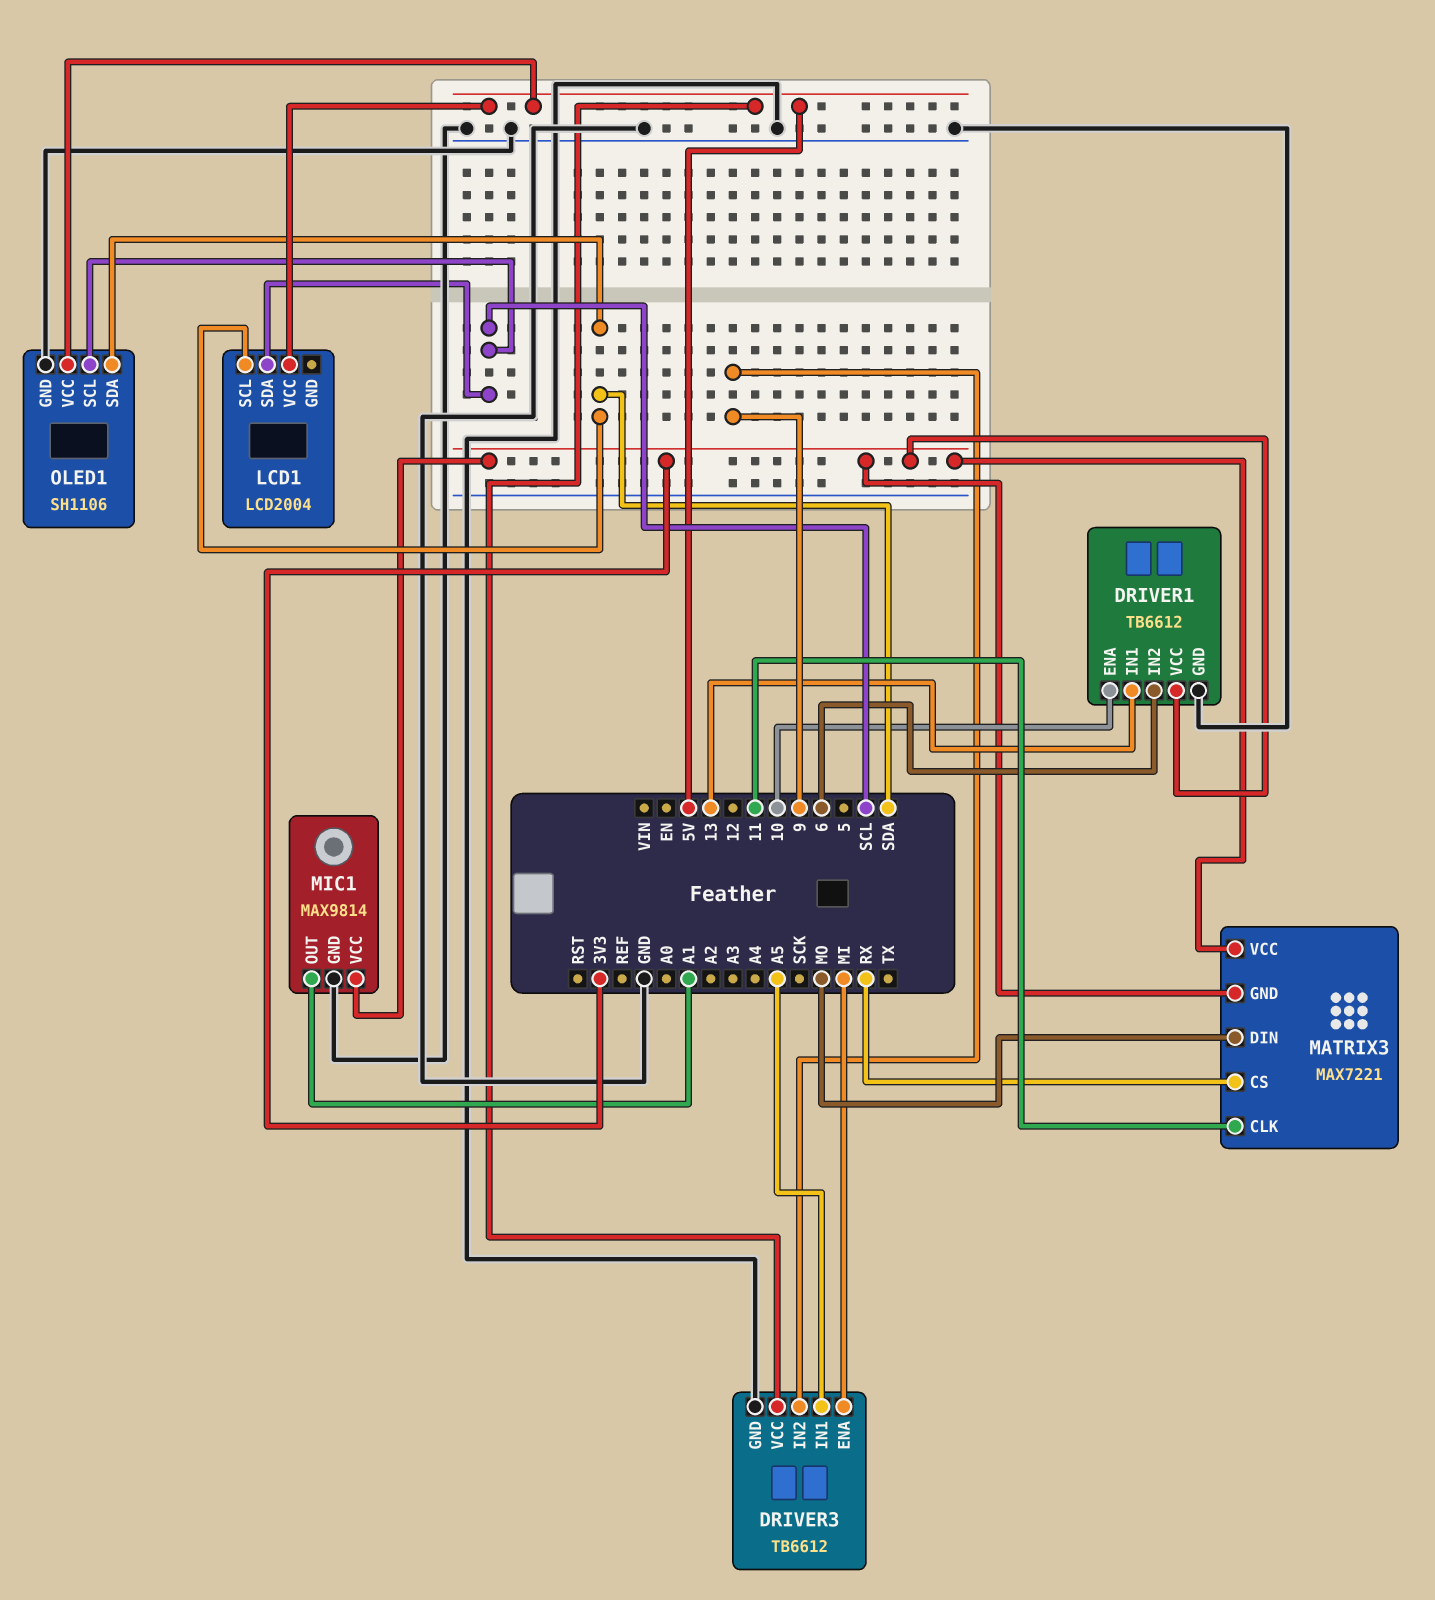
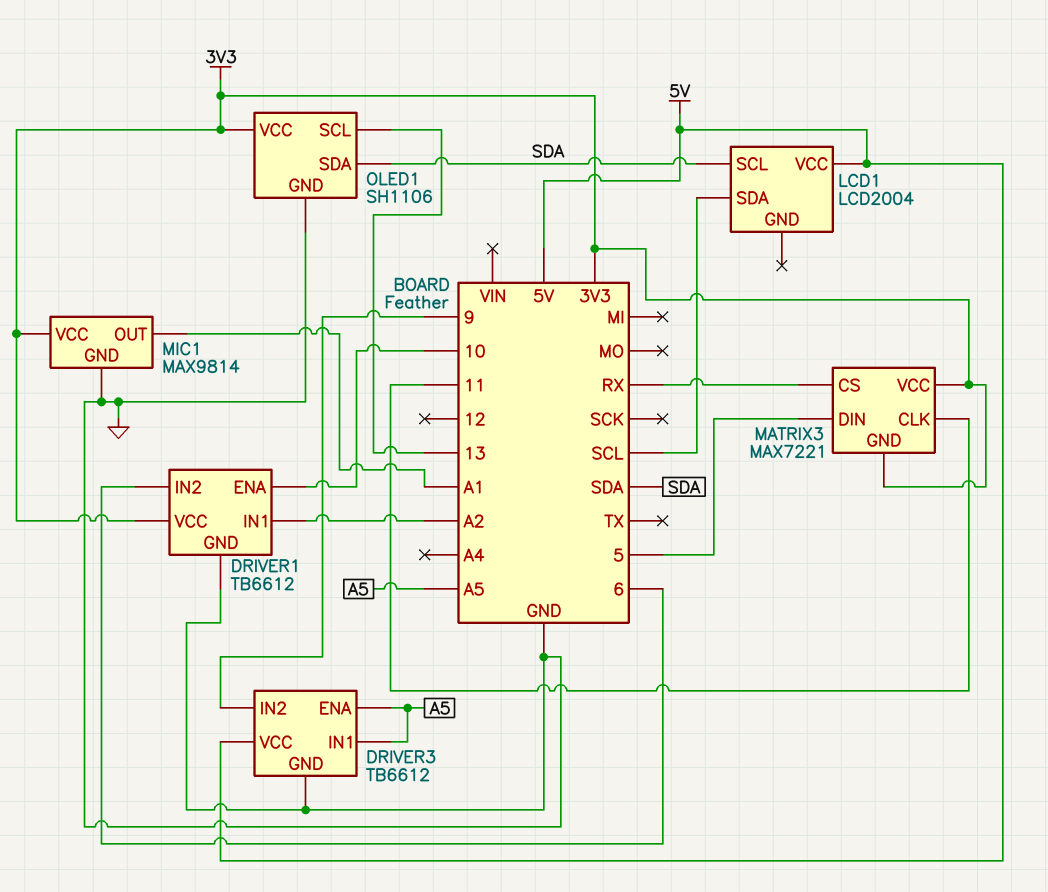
DRIVER1 pin IN1: 13 -> A2
DRIVER3 pin ENA: MI -> A5
MATRIX3 pin DIN: MO -> 5
OLED1 pin SCL: SCL -> 13
OLED1 pin VCC: 5V -> 3V3

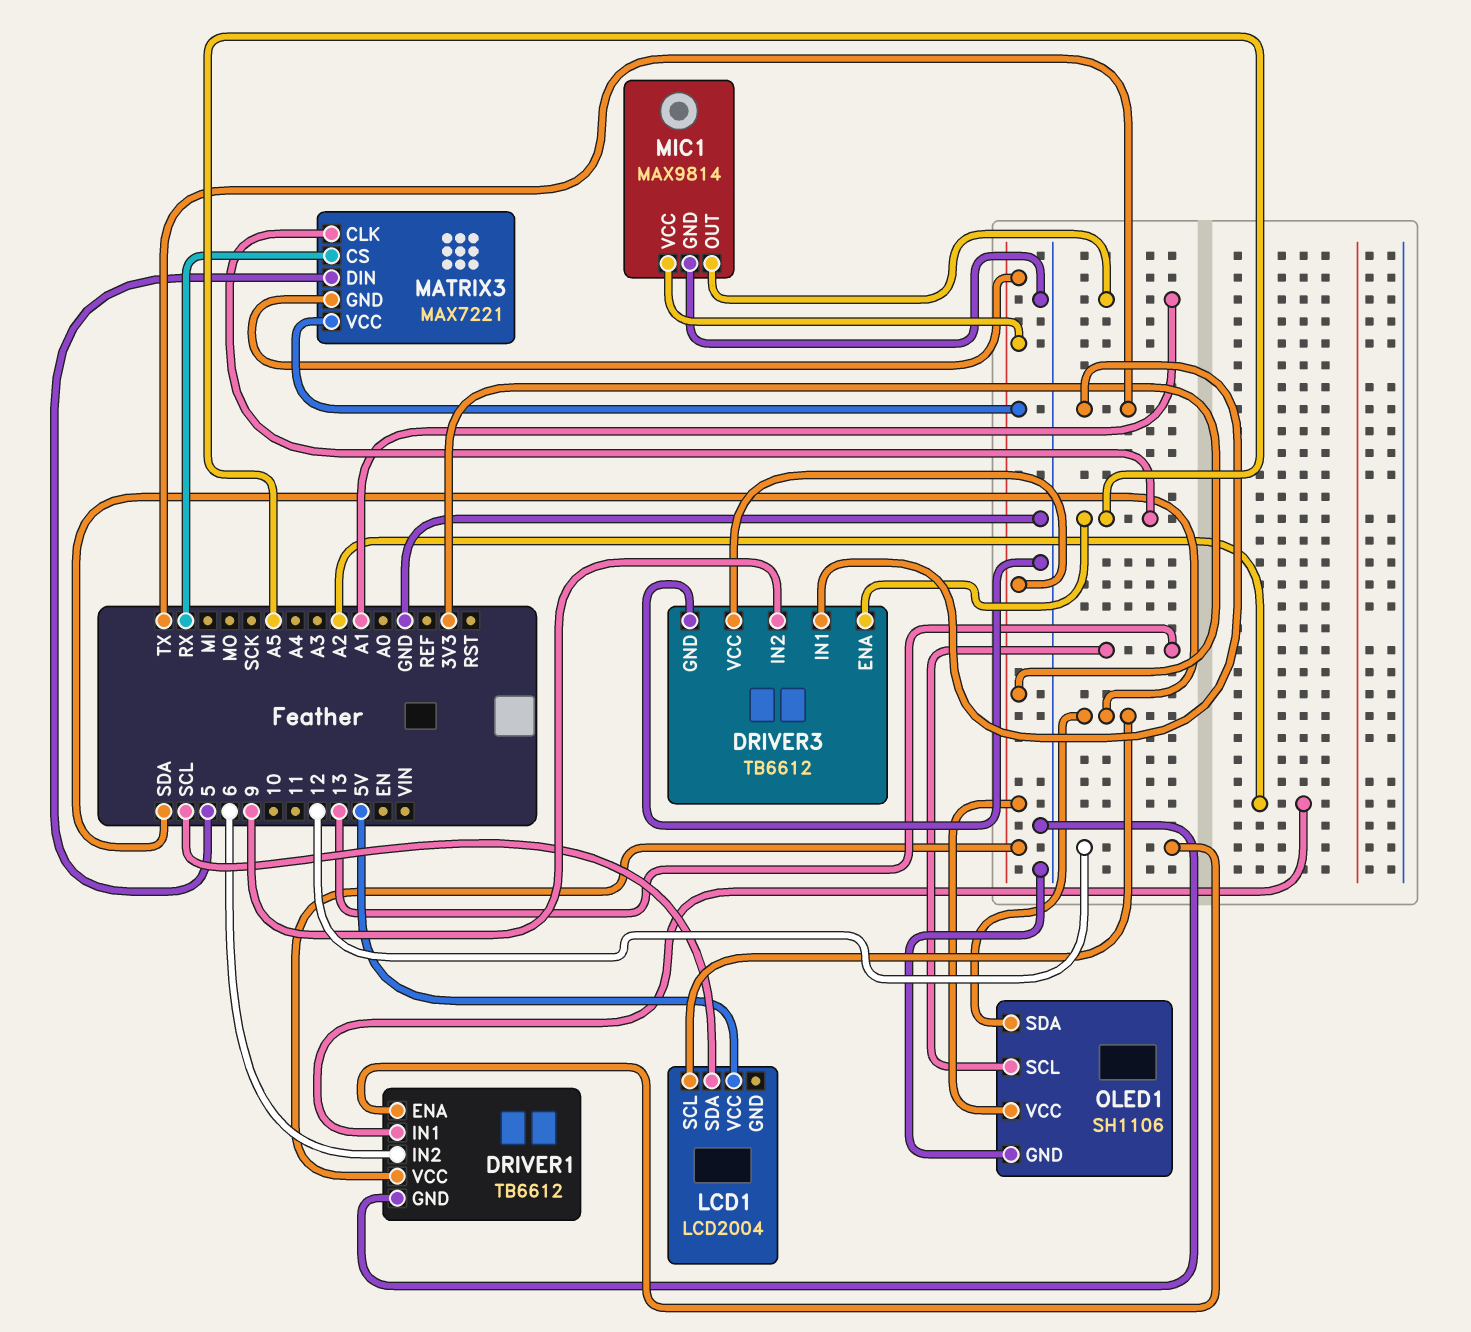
DRIVER1 pin ENA: 10 -> 12
DRIVER3 pin IN1: A5 -> TX
DRIVER3 pin VCC: 5V -> 3V3
MATRIX3 pin CLK: 11 -> A5

